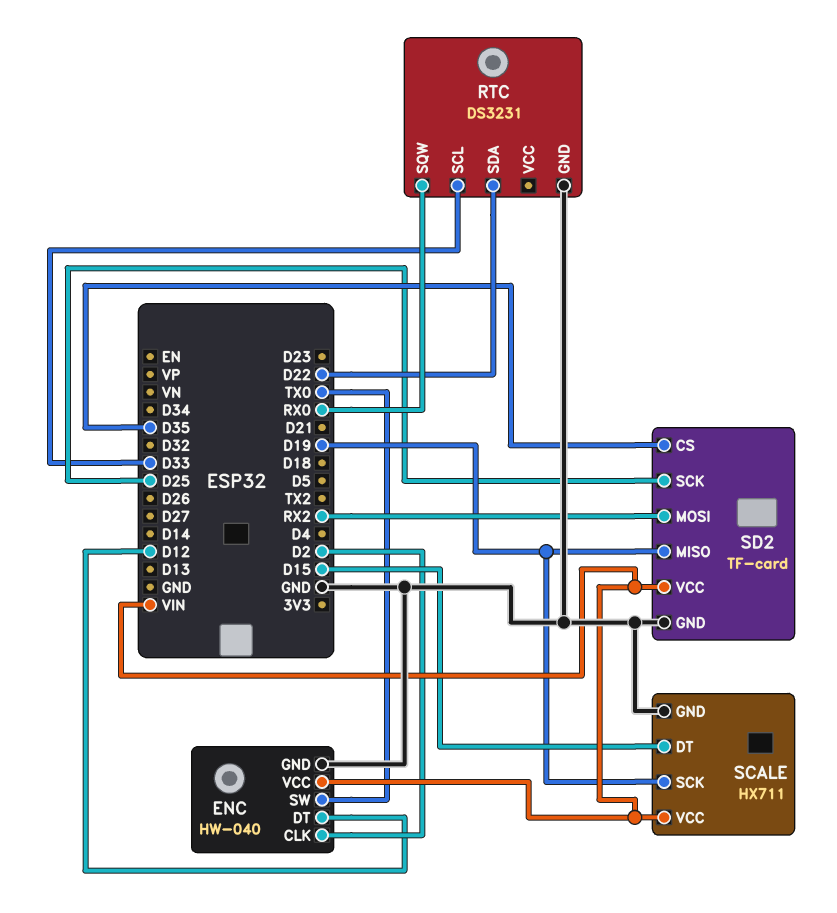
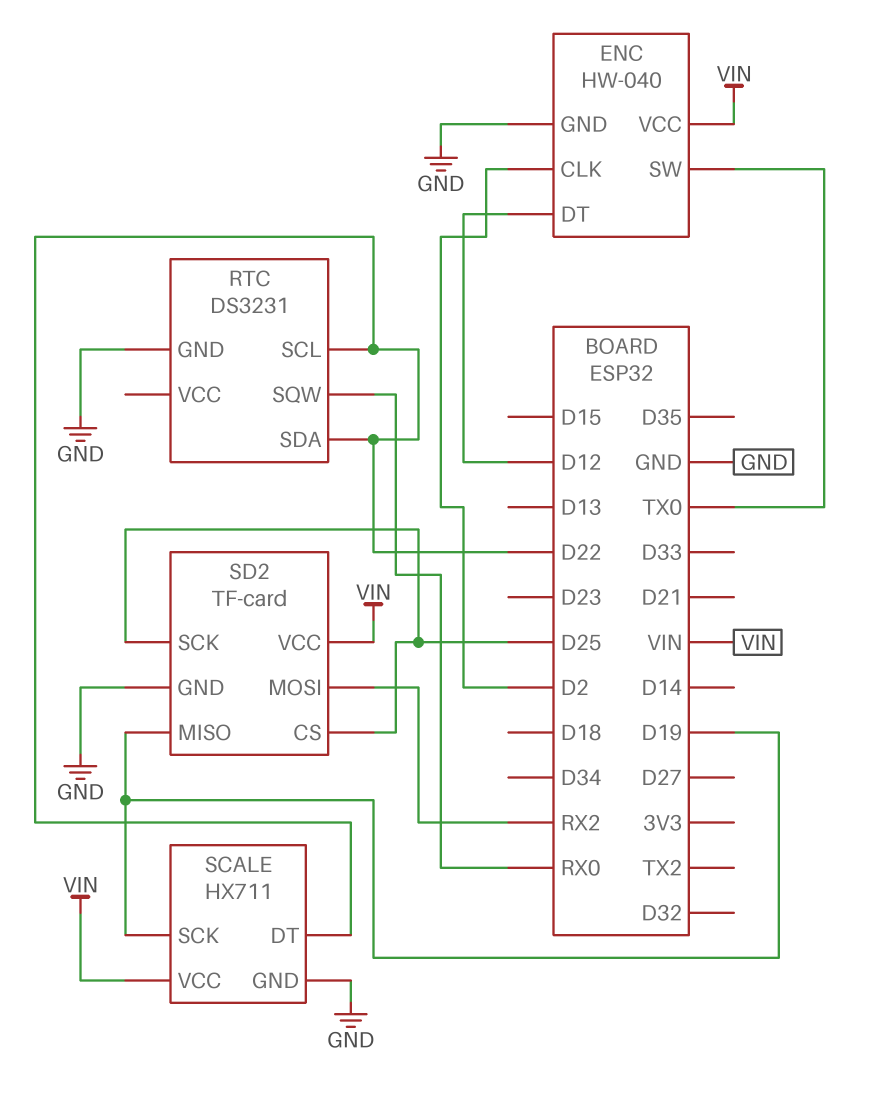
RTC pin SCL: D33 -> D22
SCALE pin DT: D15 -> D22
SD2 pin CS: D35 -> D25

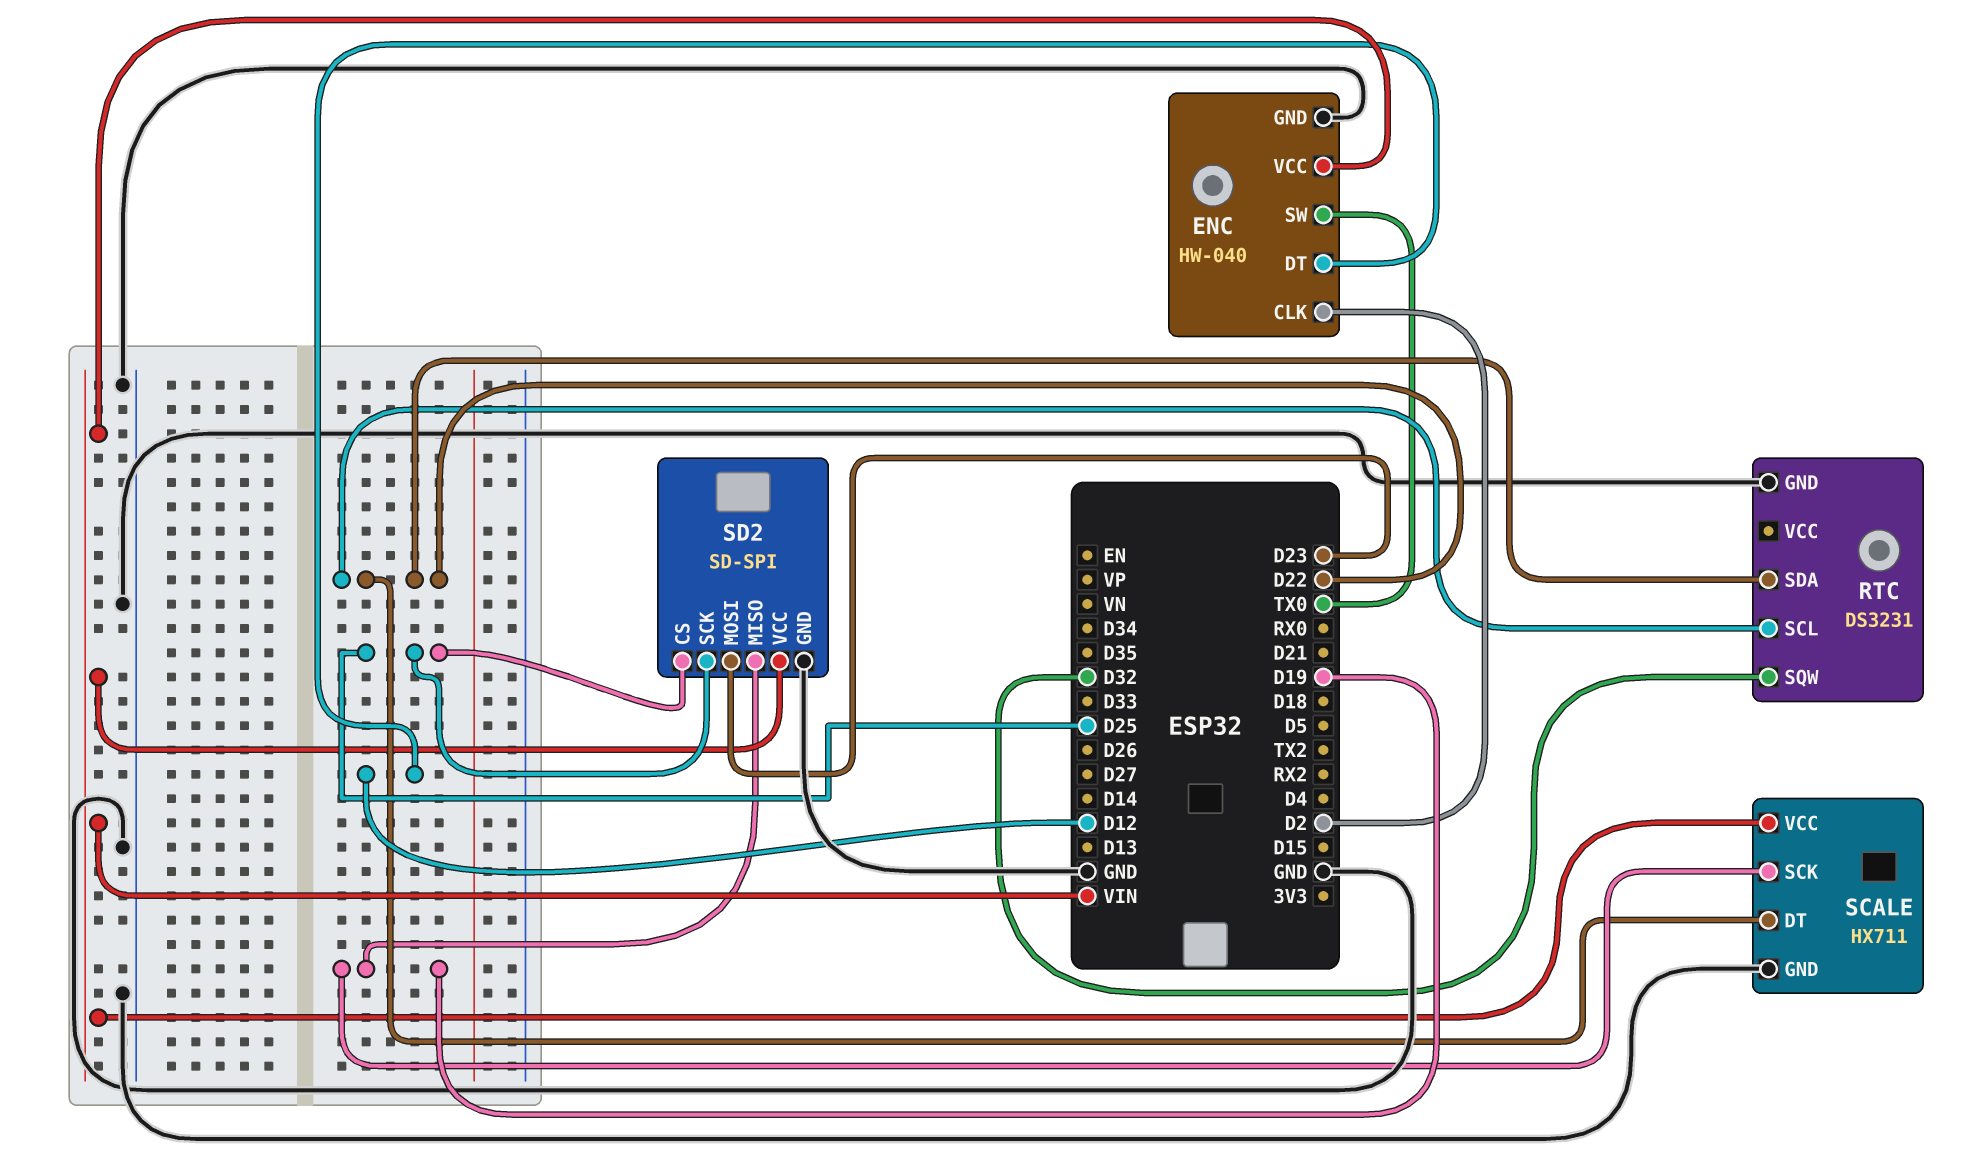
RTC pin SQW: RX0 -> D32
SD2: TF-card -> SD-SPI
SD2 pin MOSI: RX2 -> D23

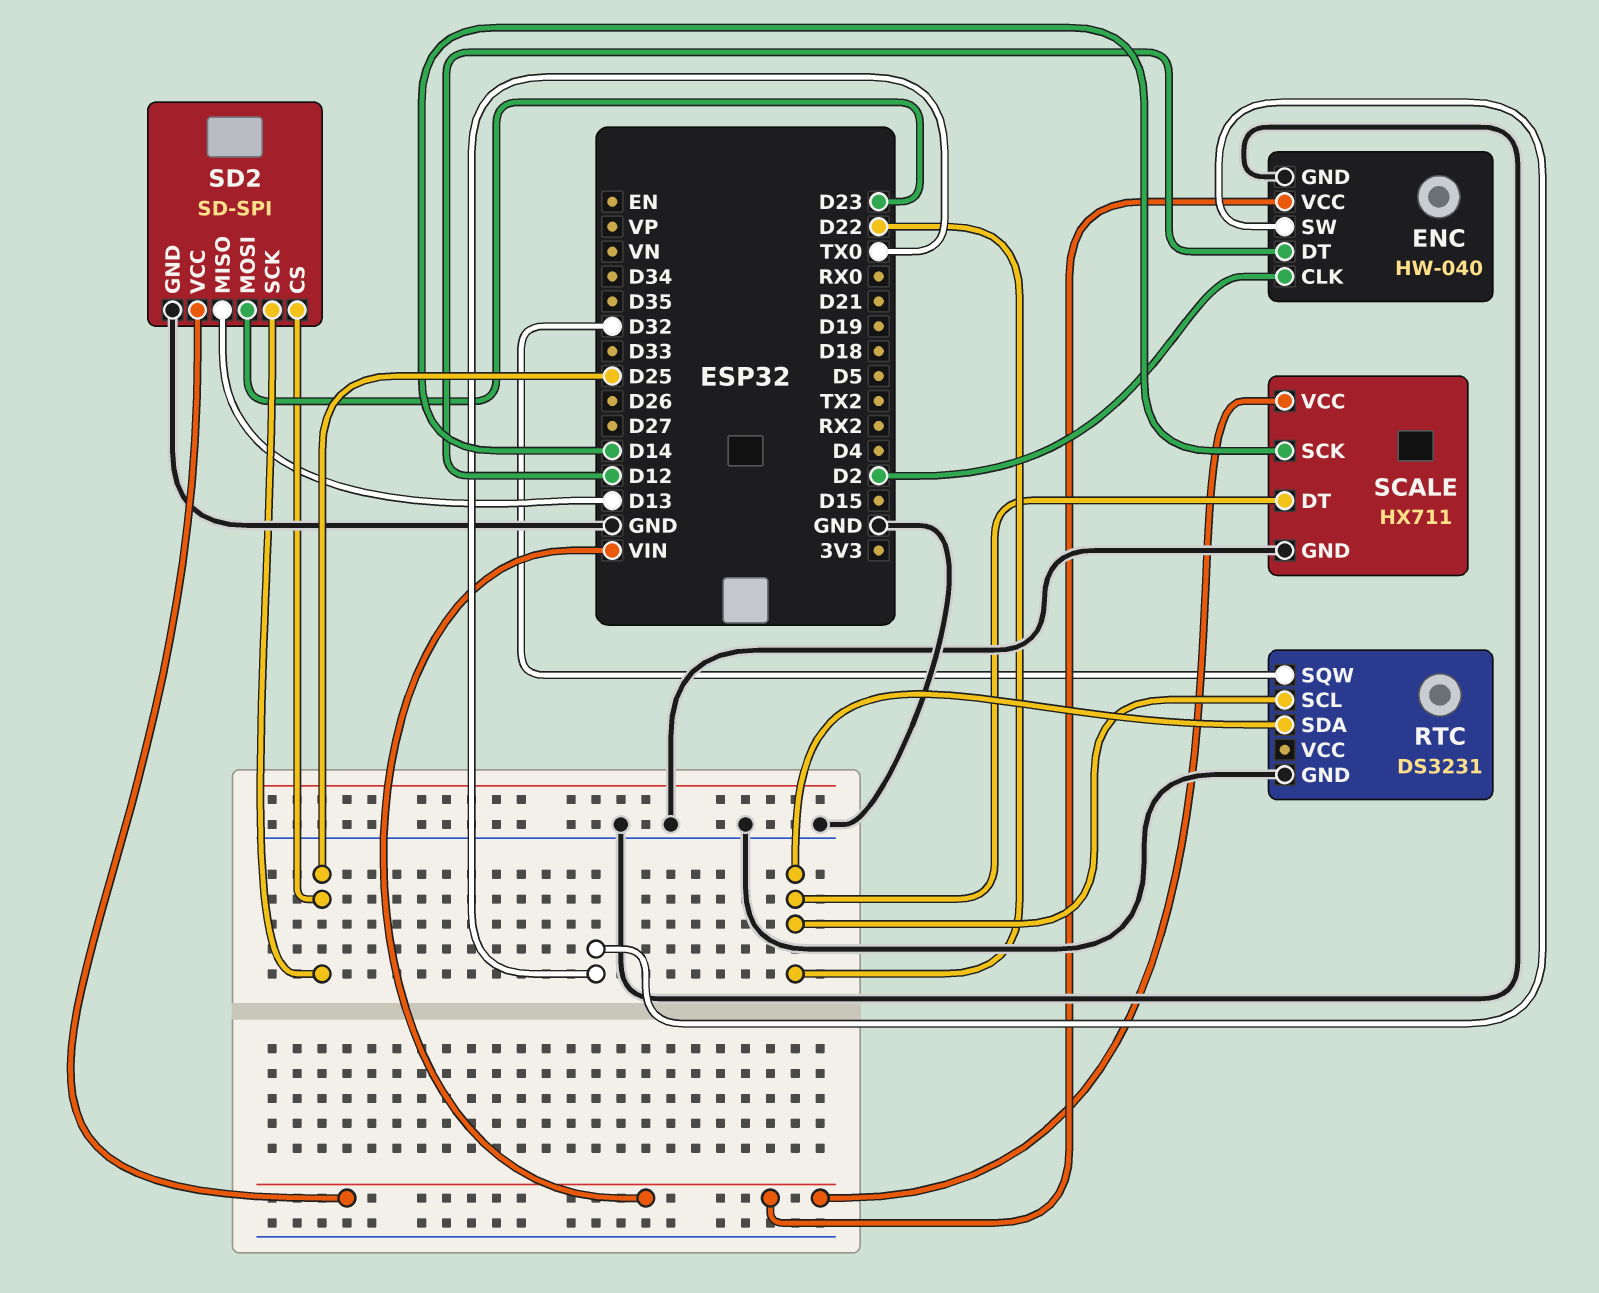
SCALE pin SCK: D19 -> D14
SD2 pin MISO: D19 -> D13

